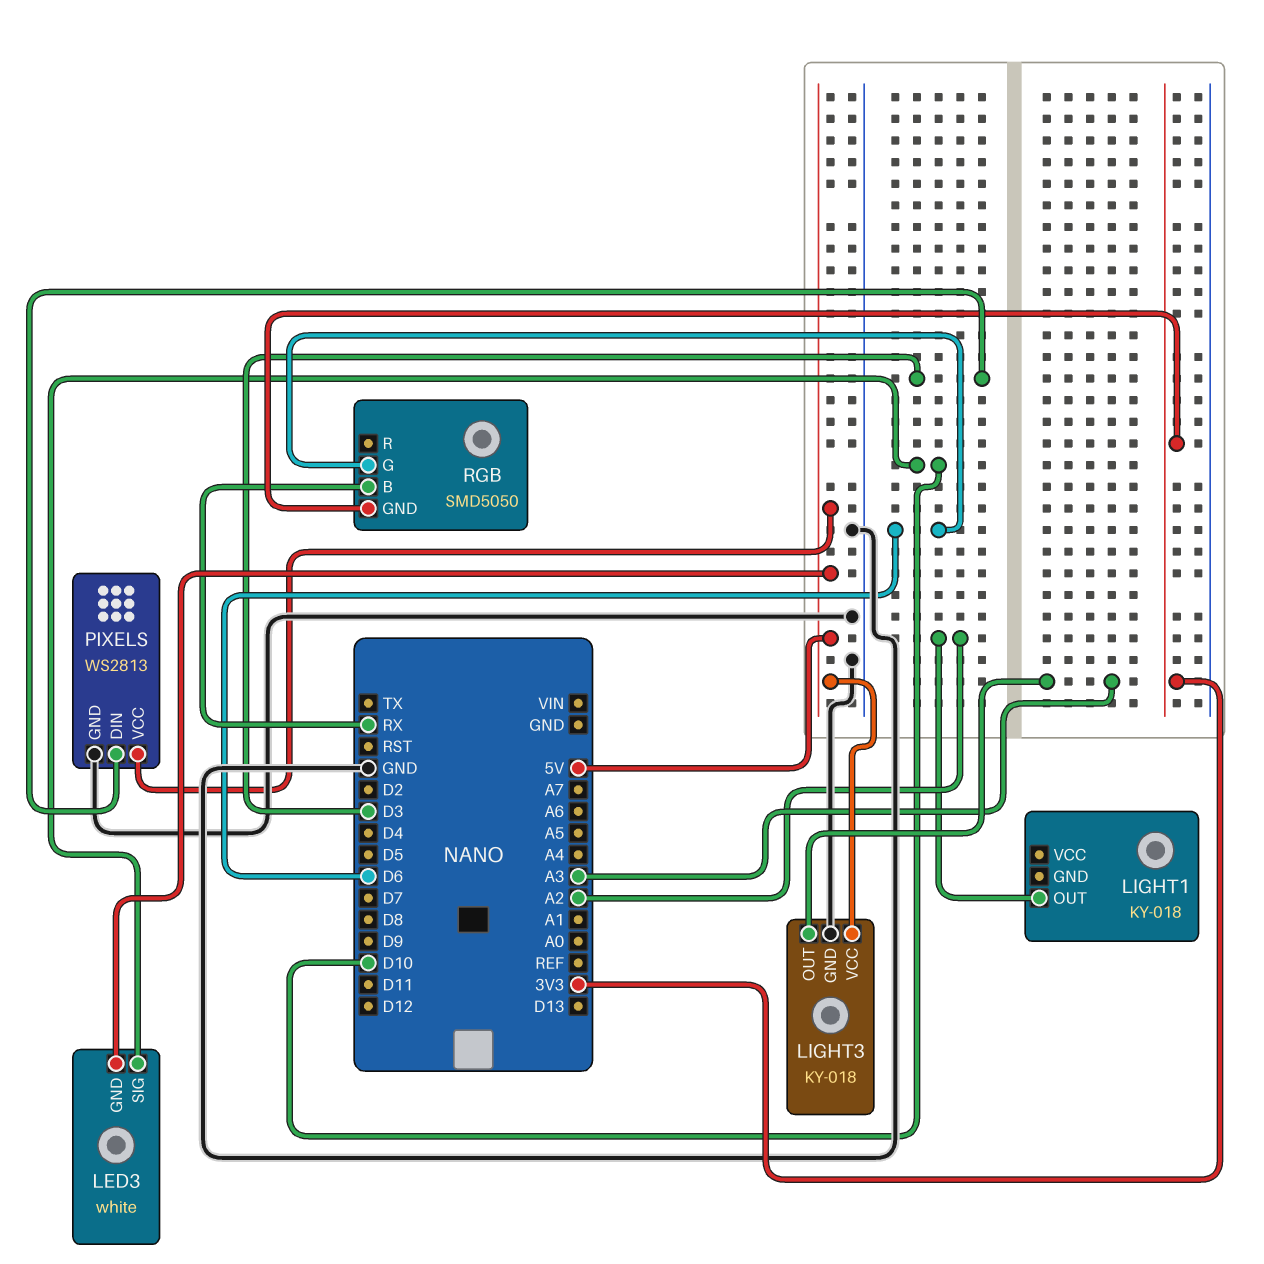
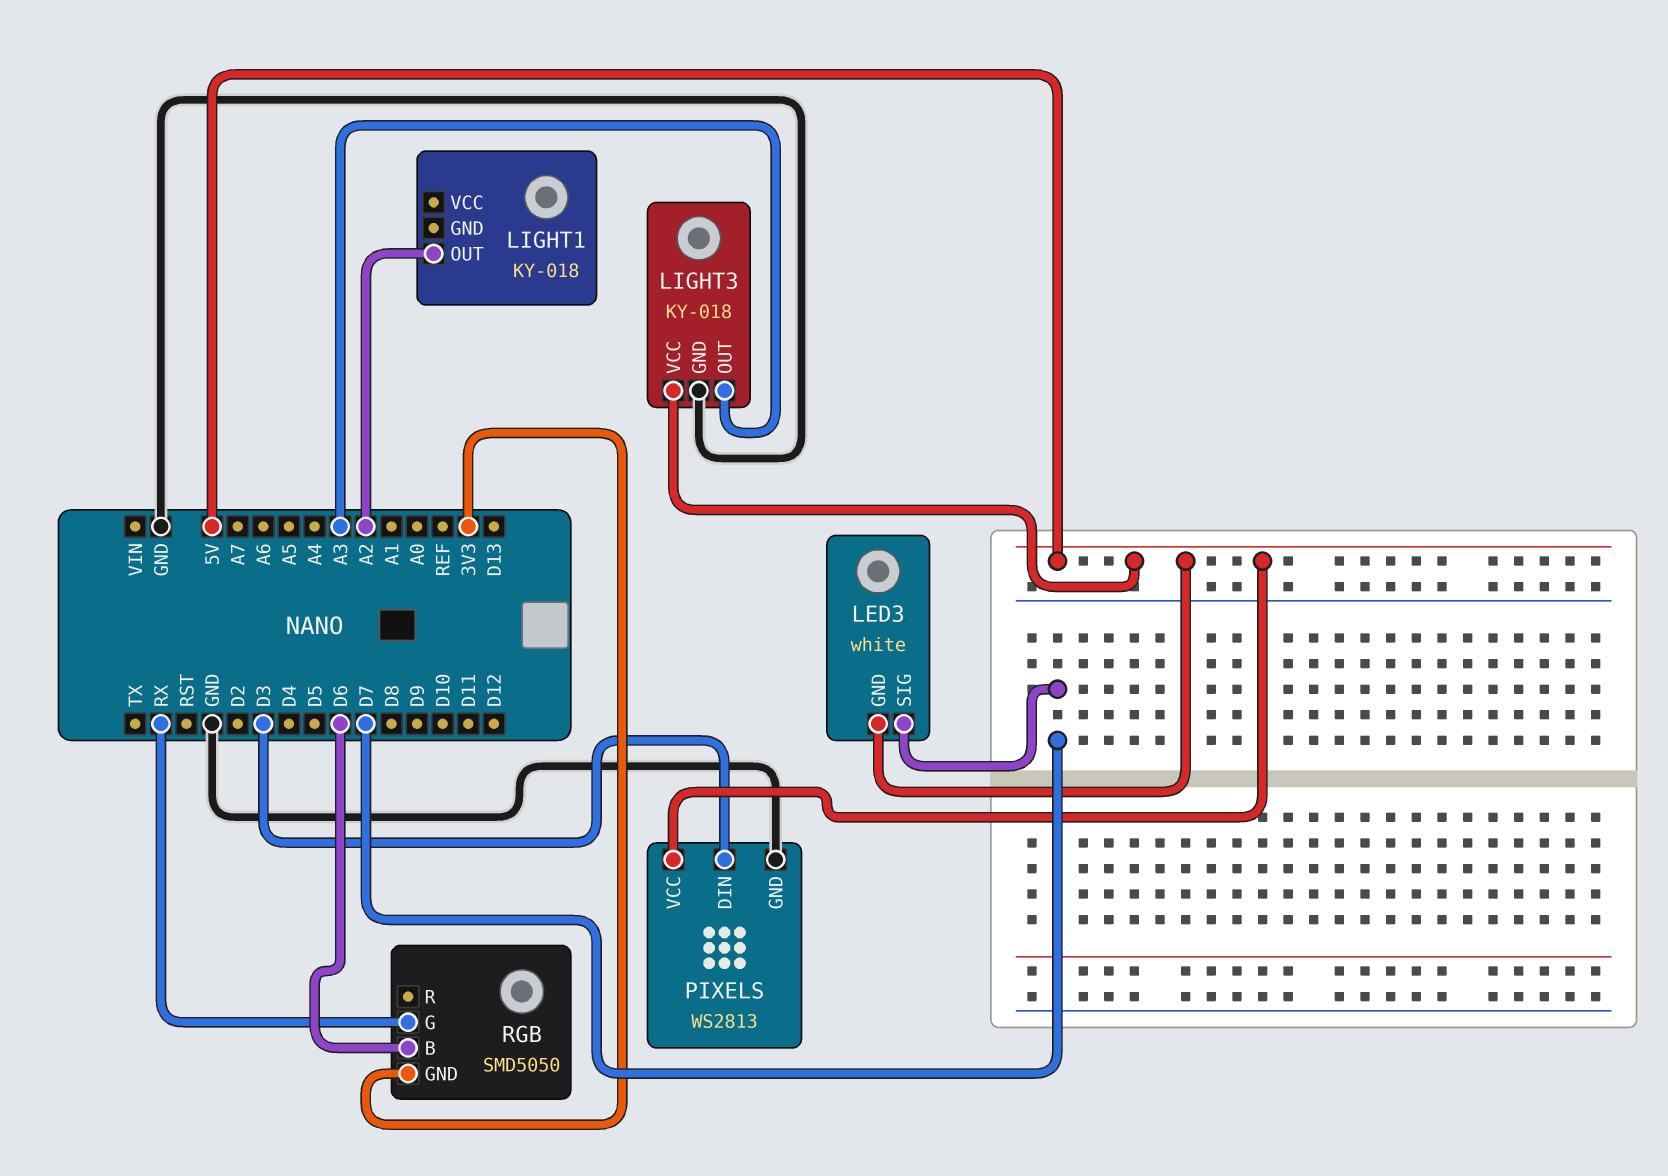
LED3 pin SIG: D10 -> D7
RGB pin B: RX -> D6
RGB pin G: D6 -> RX

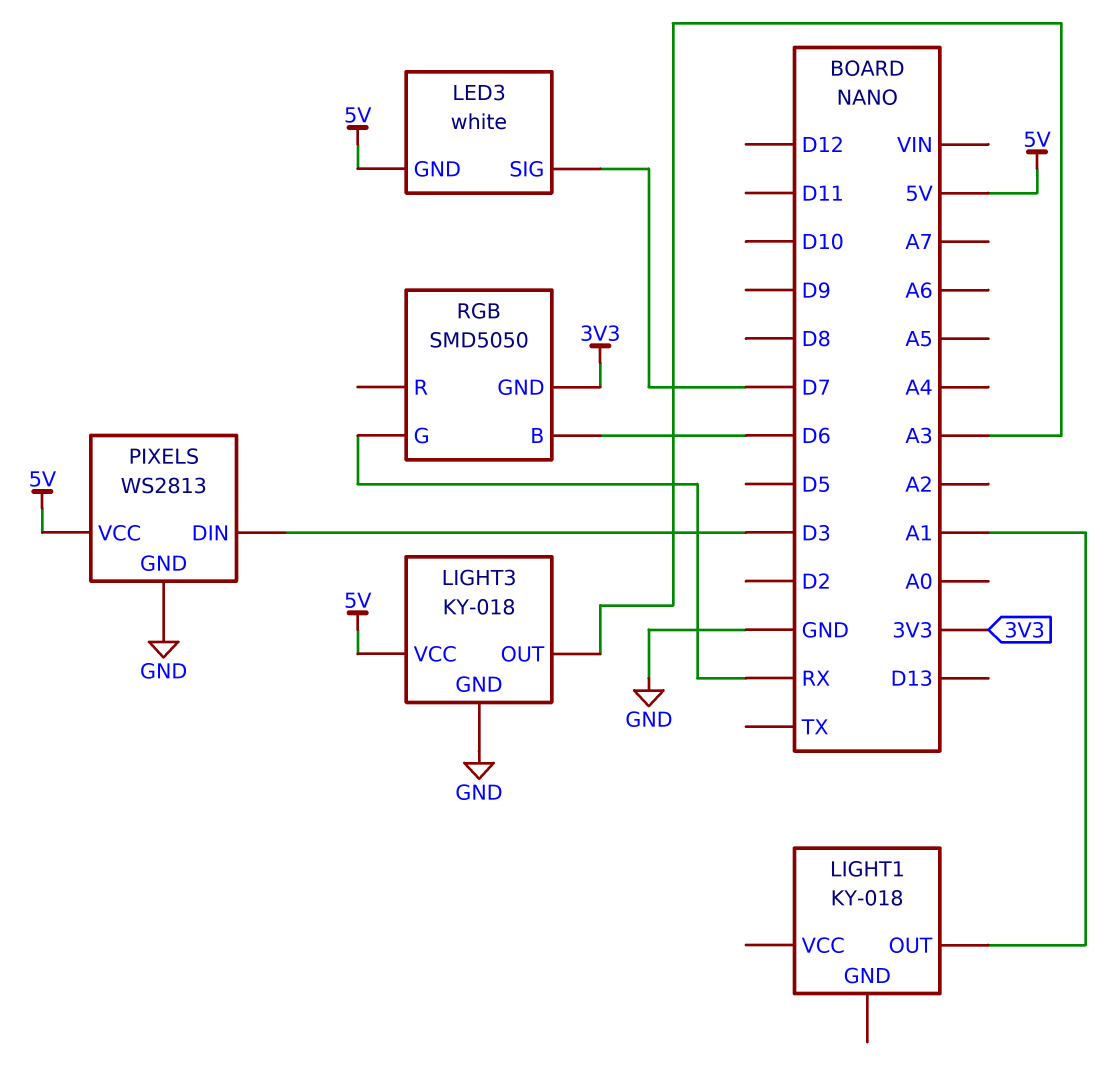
LIGHT1 pin OUT: A2 -> A1

